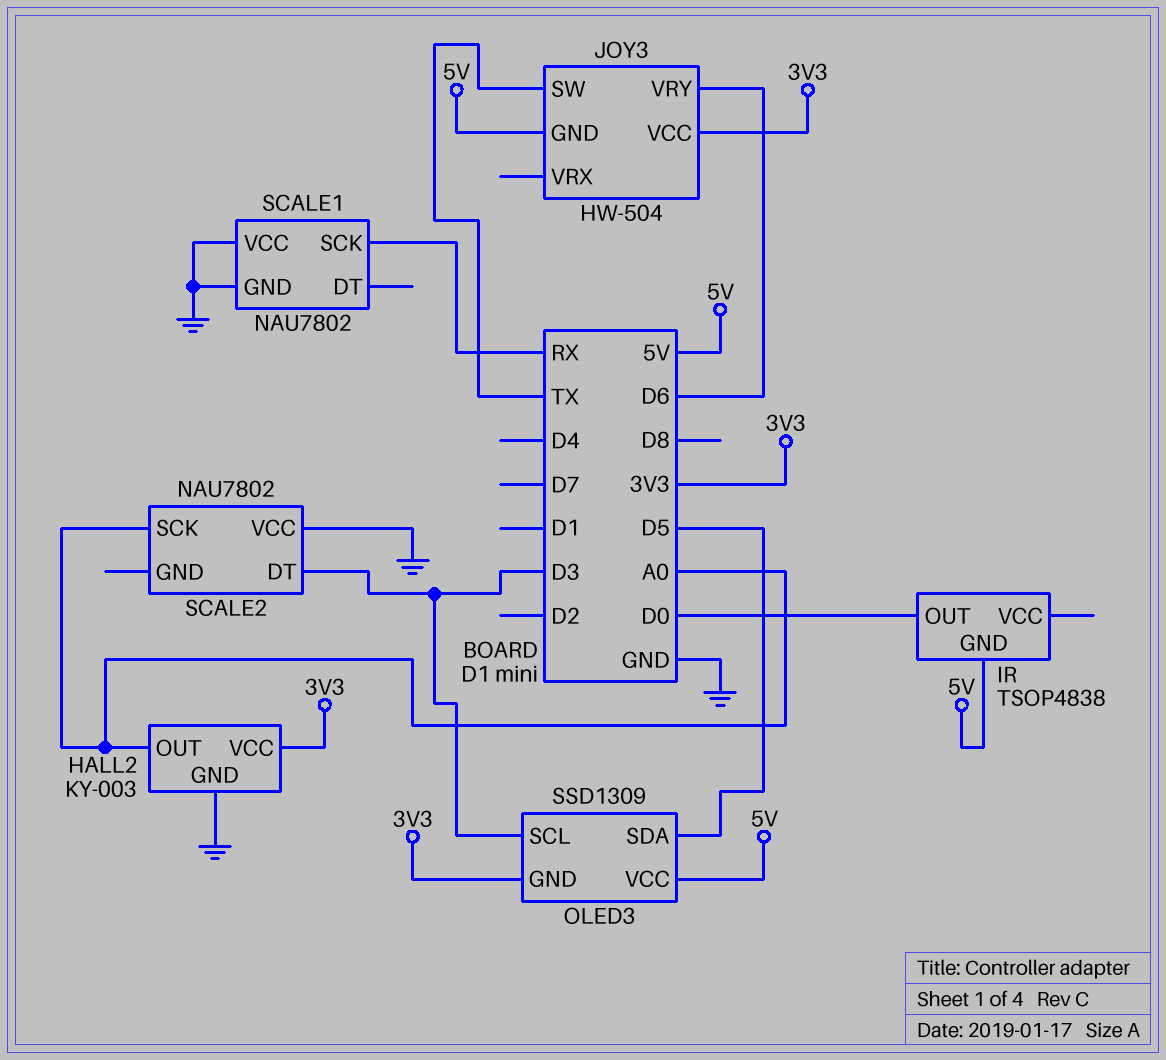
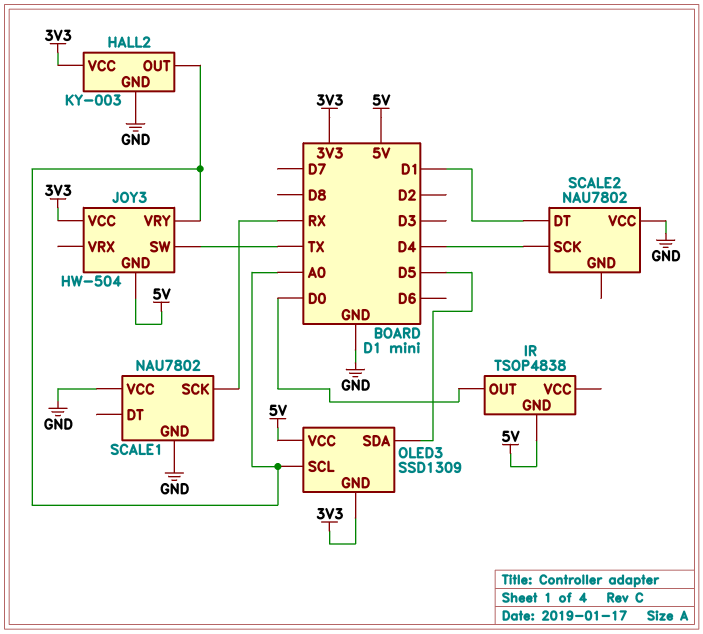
JOY3 pin VRY: D6 -> A0
OLED3 pin SCL: D3 -> A0
SCALE2 pin DT: D3 -> D1
SCALE2 pin SCK: A0 -> D4

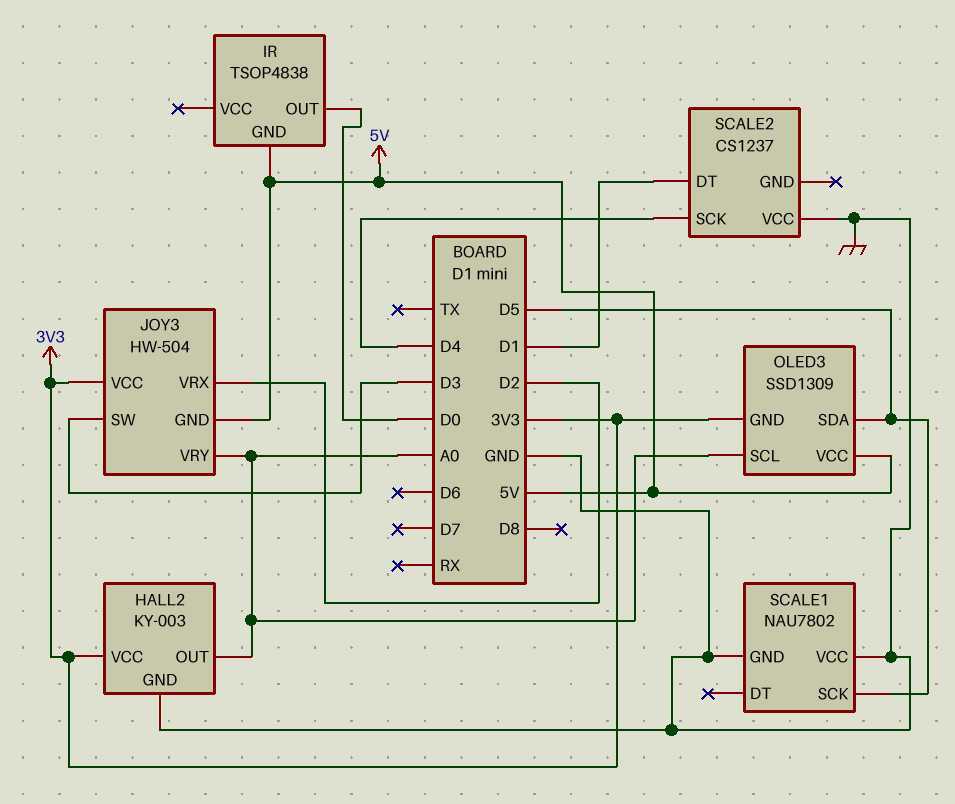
JOY3 pin SW: TX -> D3
JOY3 pin VRX: none -> D2
SCALE1 pin SCK: RX -> D5
SCALE2: NAU7802 -> CS1237

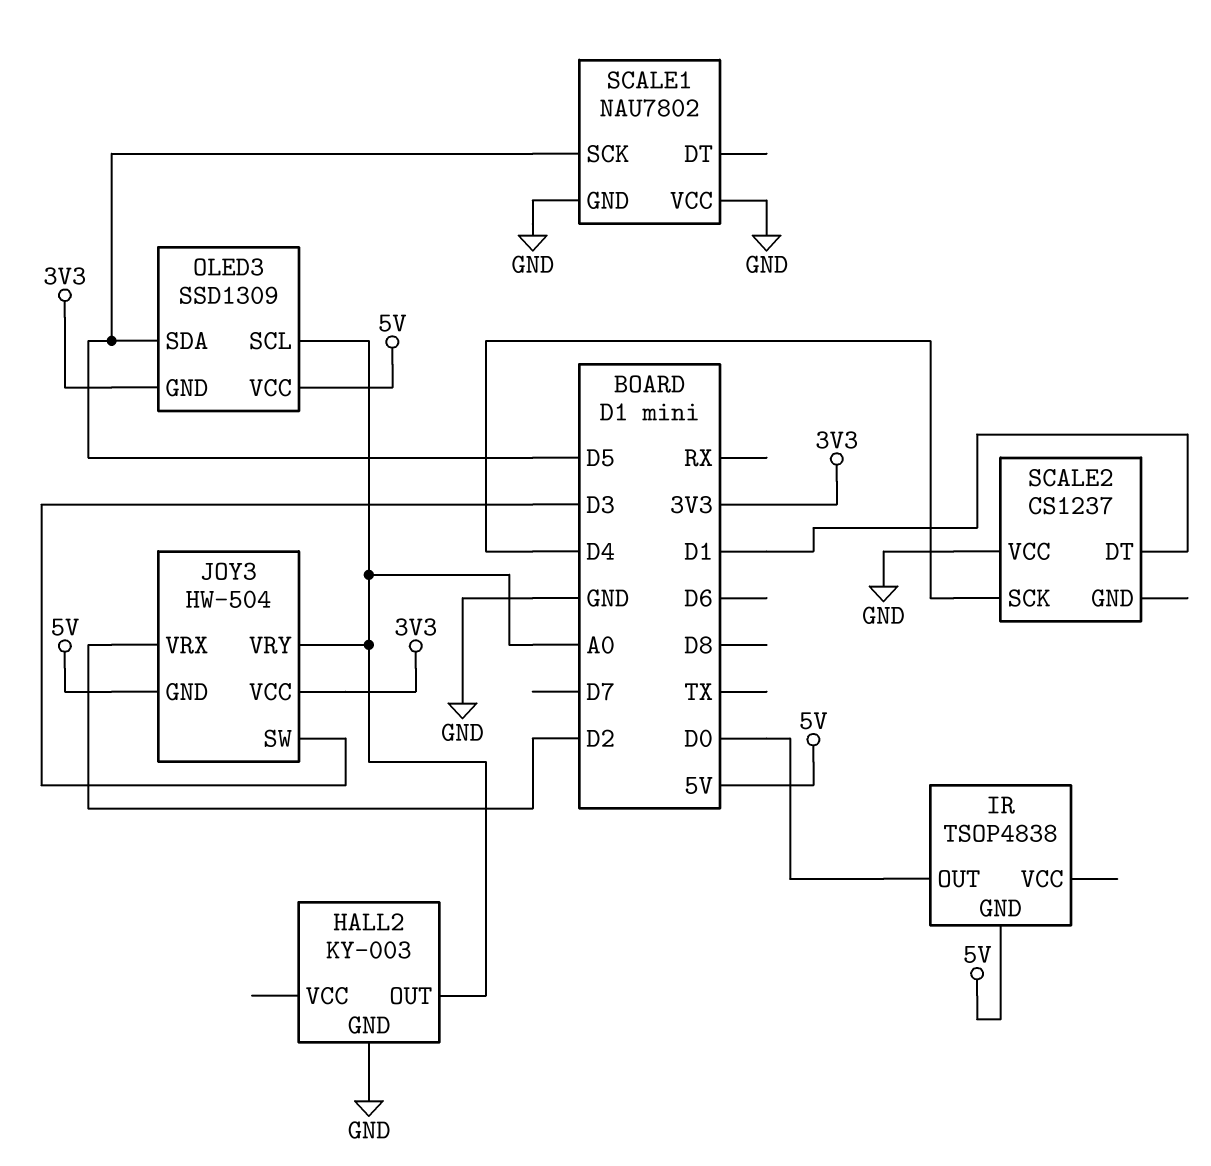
HALL2 pin VCC: 3V3 -> none

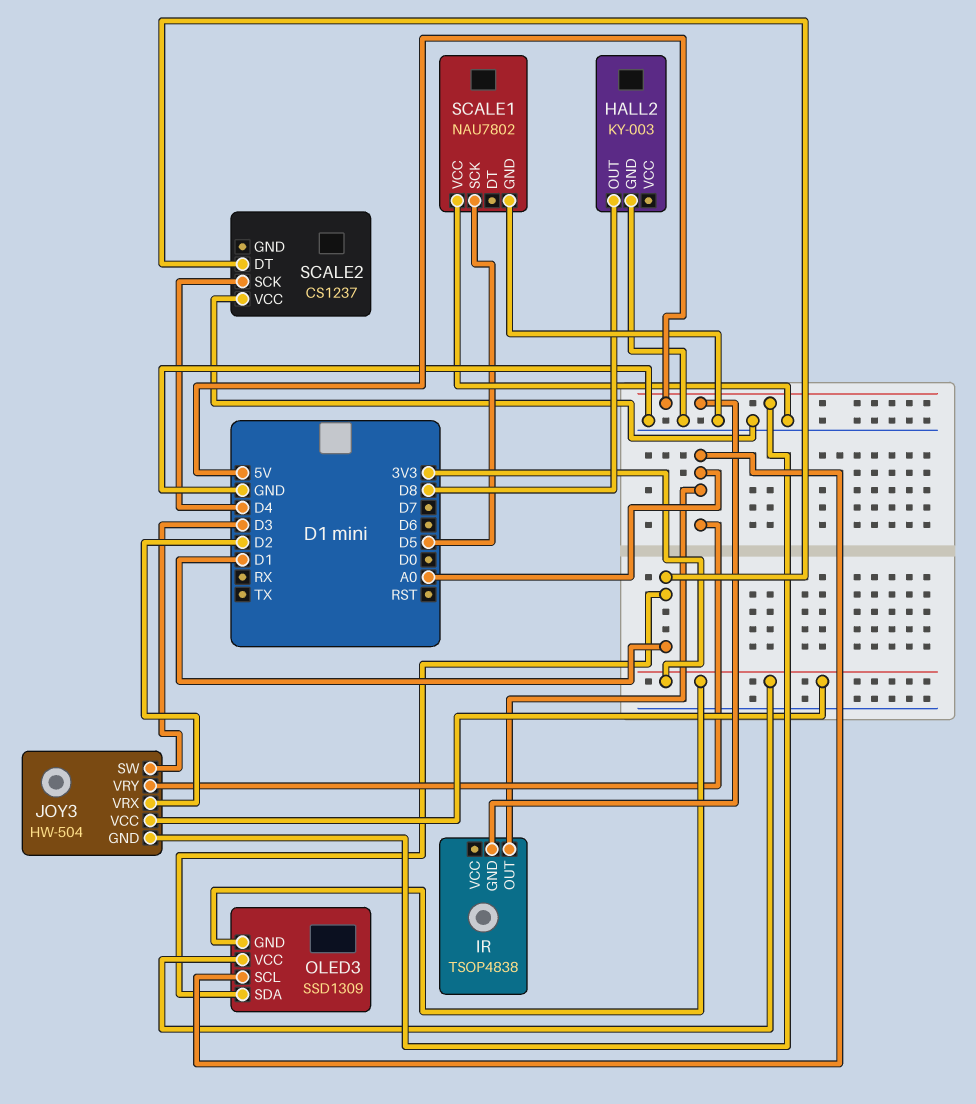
HALL2 pin OUT: A0 -> D8
IR pin OUT: D0 -> A0
OLED3 pin SDA: D5 -> D1
OLED3 pin VCC: 5V -> 3V3

